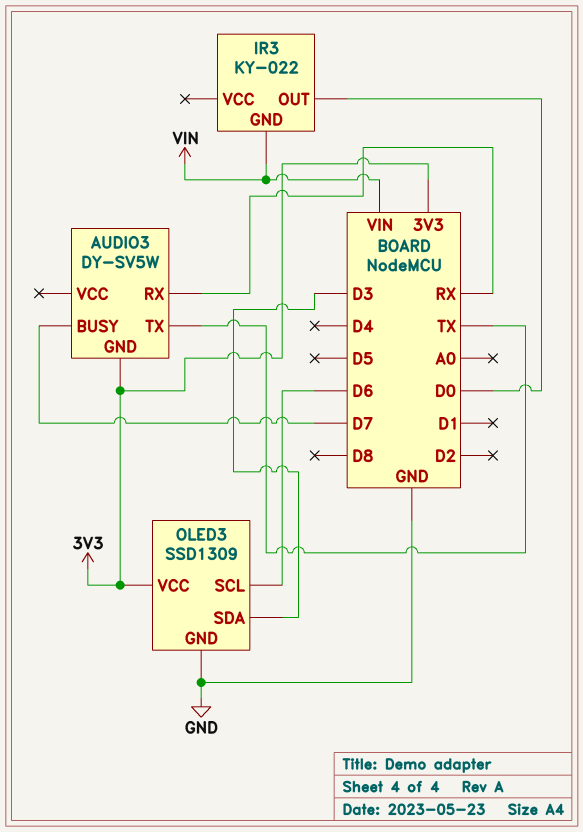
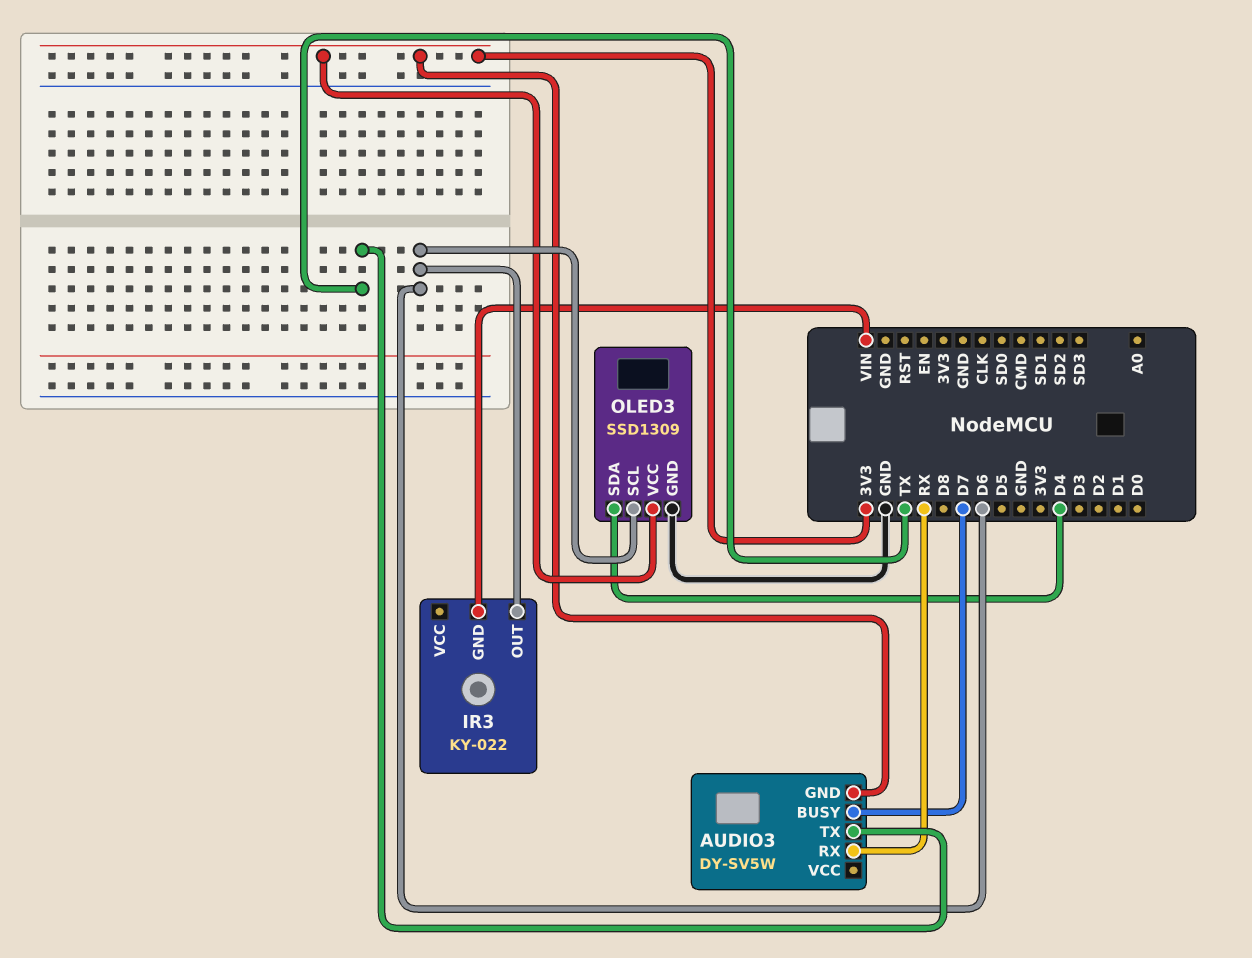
IR3 pin OUT: D0 -> D6
OLED3 pin SDA: D3 -> D4

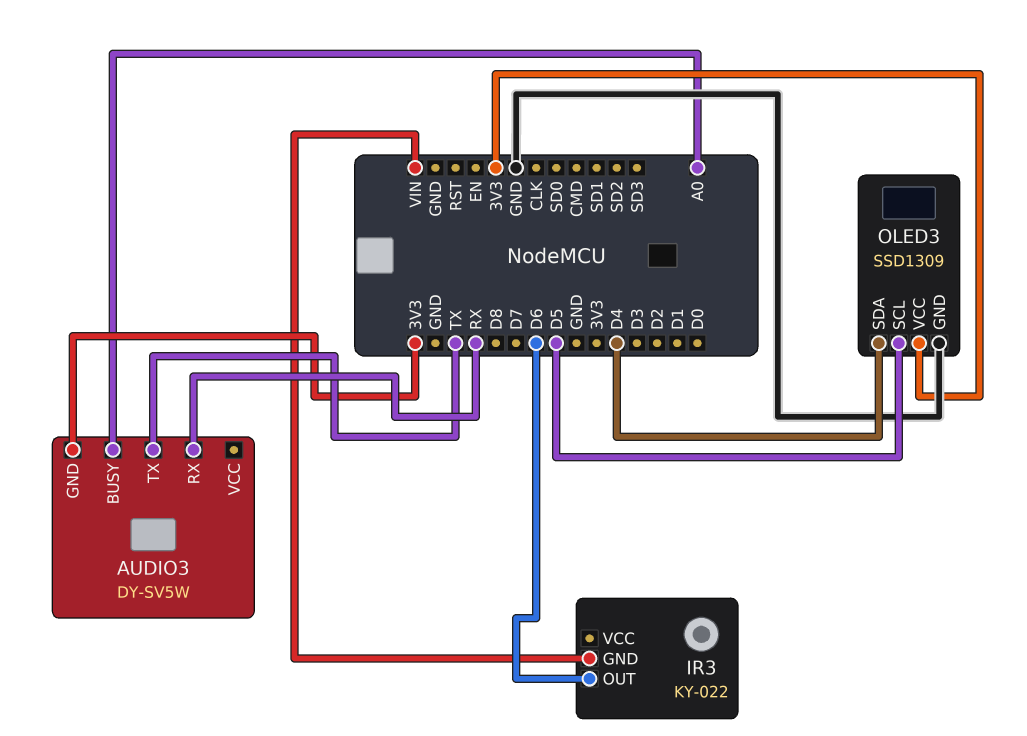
AUDIO3 pin BUSY: D7 -> A0
OLED3 pin SCL: D6 -> D5

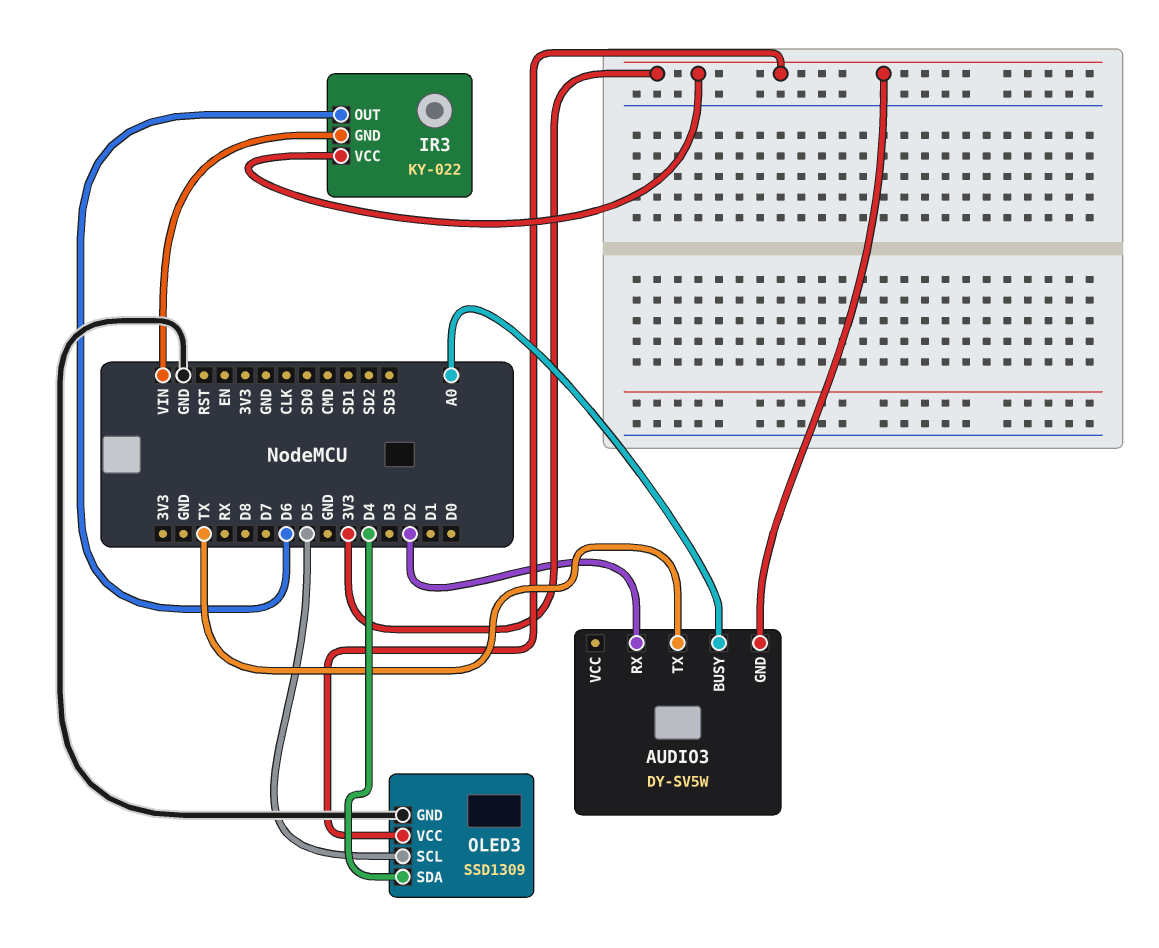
AUDIO3 pin RX: RX -> D2
IR3 pin VCC: none -> 3V3

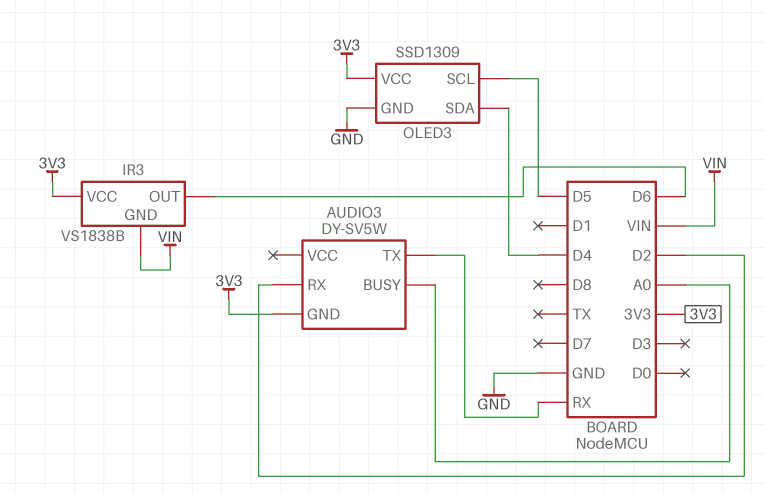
AUDIO3 pin TX: TX -> RX
IR3: KY-022 -> VS1838B

